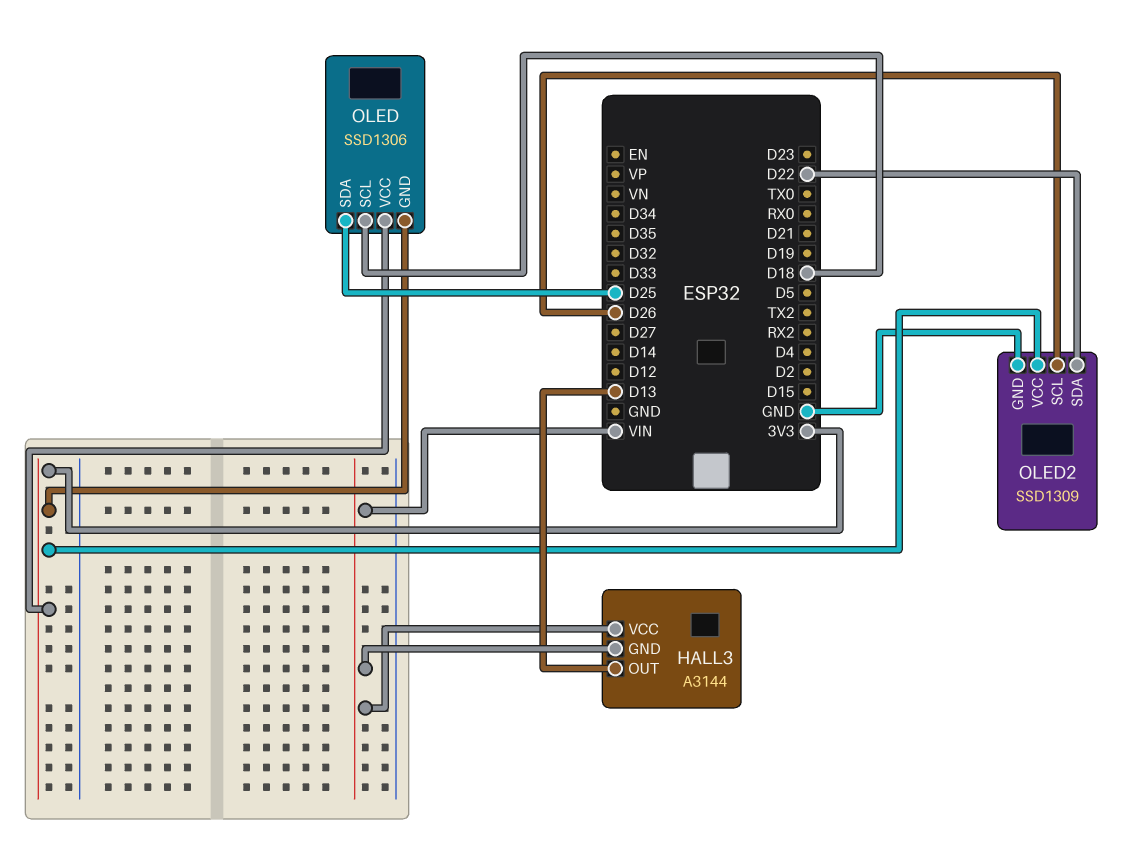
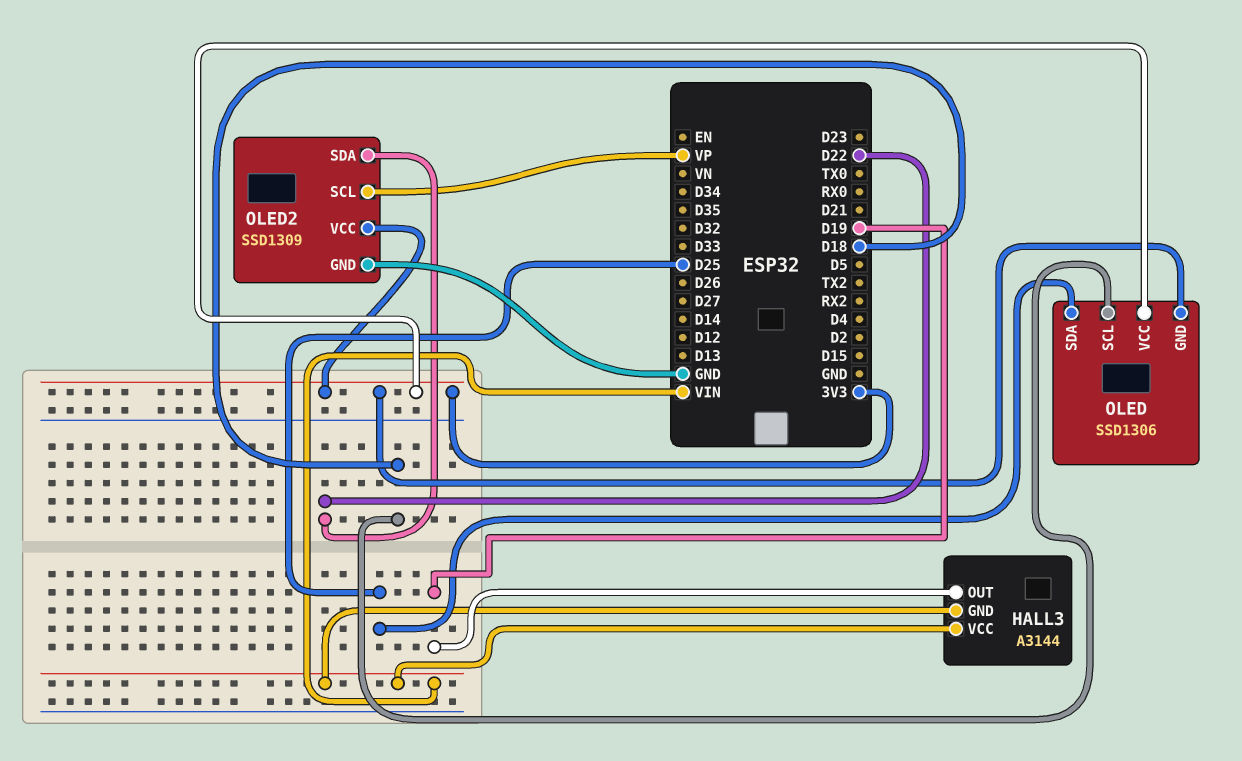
HALL3 pin OUT: D13 -> D19
OLED2 pin SCL: D26 -> VP

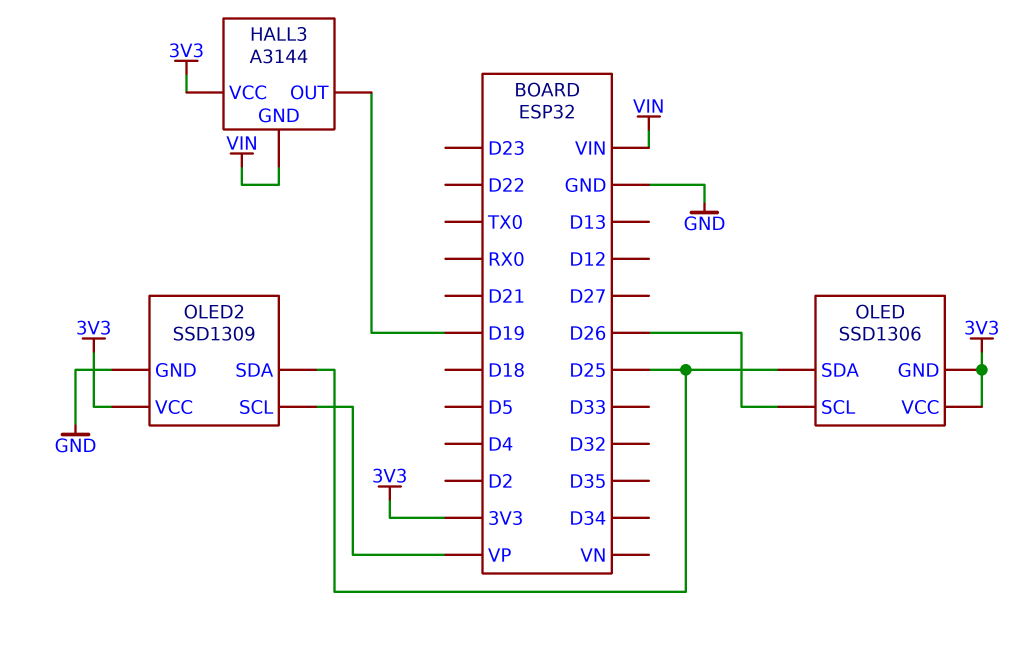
HALL3 pin VCC: VIN -> 3V3
OLED pin SCL: D18 -> D26
OLED2 pin SDA: D22 -> D25

